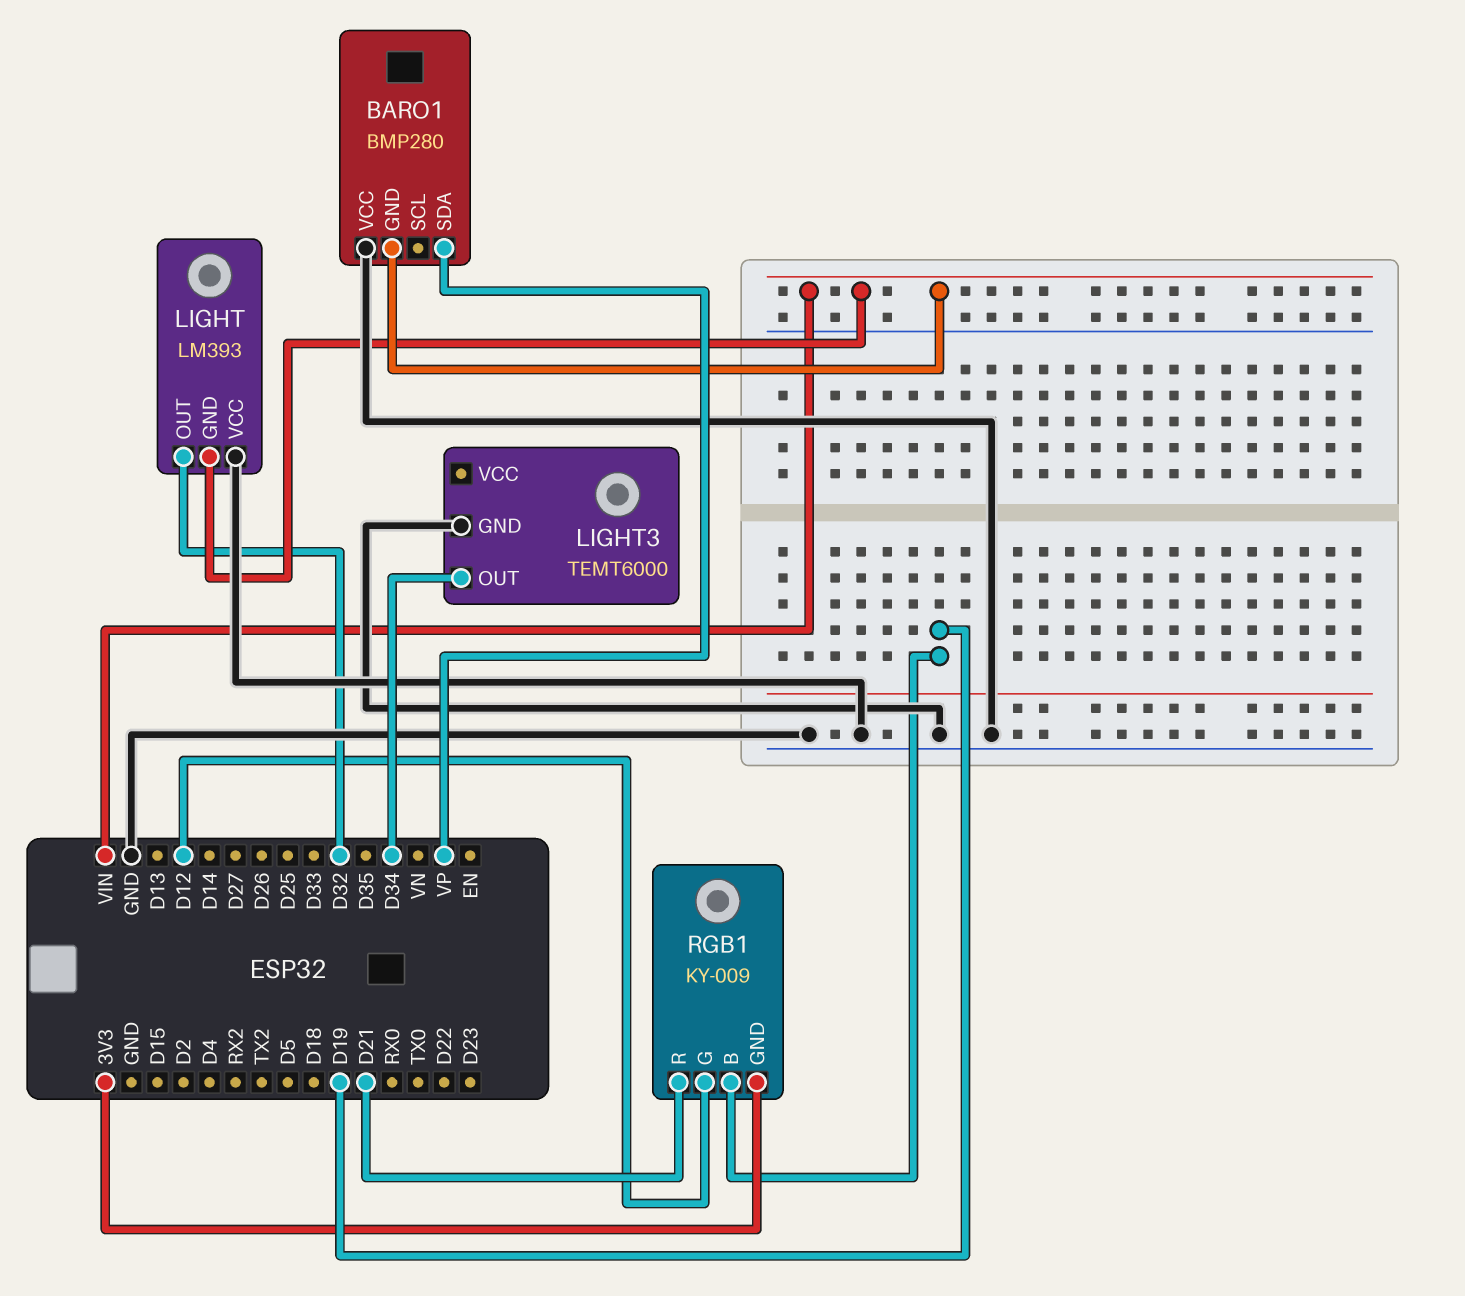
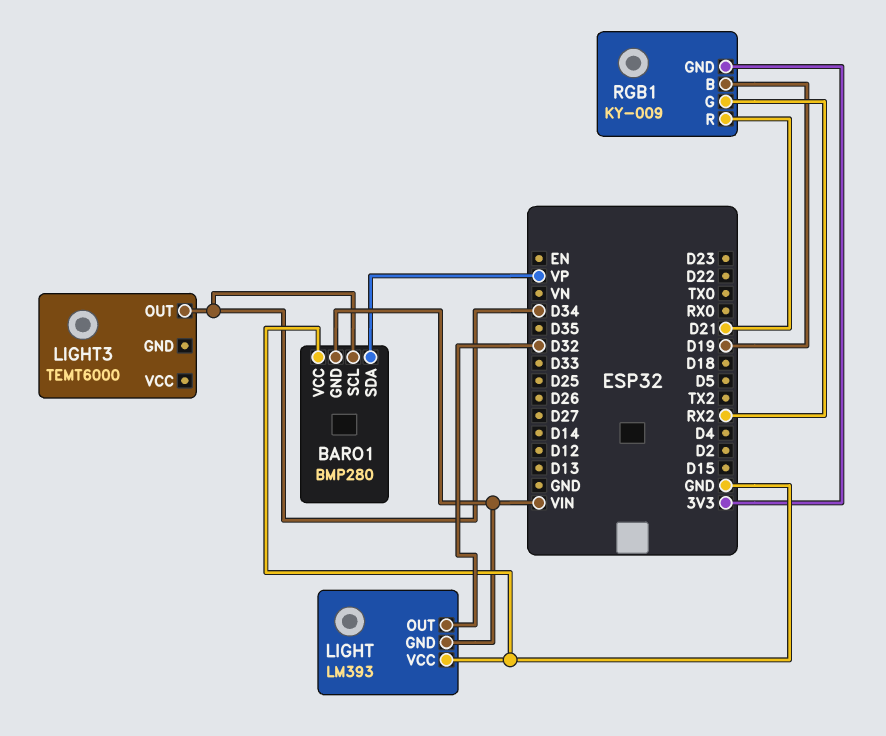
BARO1 pin SCL: none -> D34
LIGHT3 pin GND: GND -> none
RGB1 pin G: D12 -> RX2

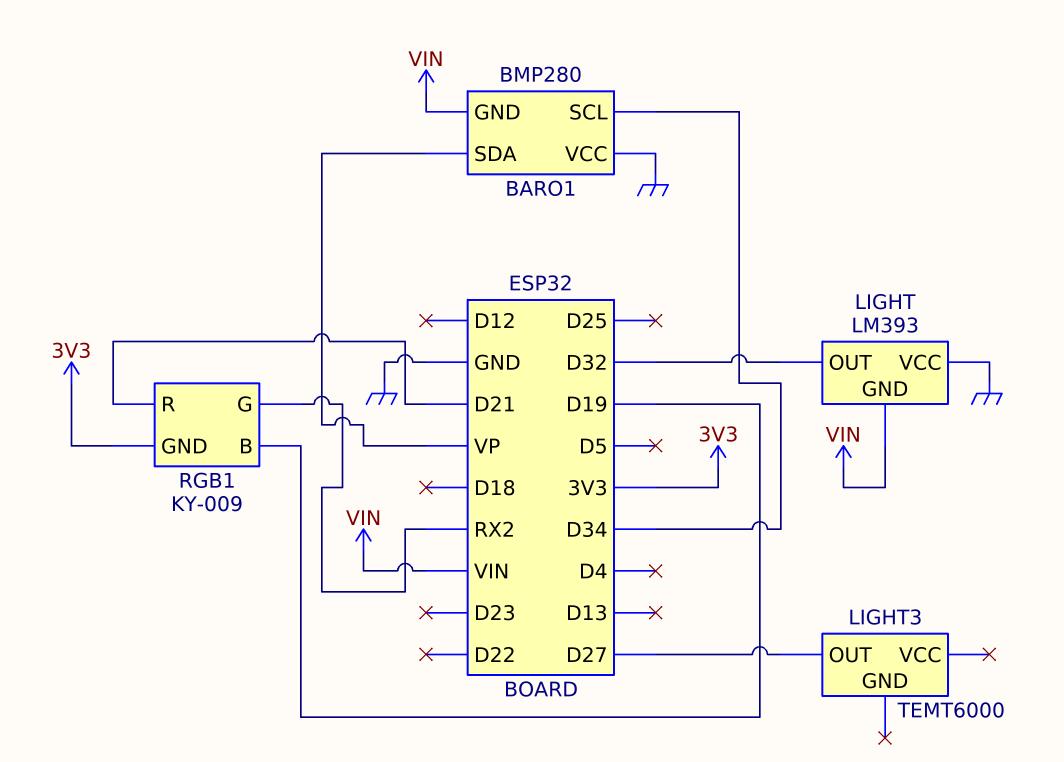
LIGHT3 pin OUT: D34 -> D27

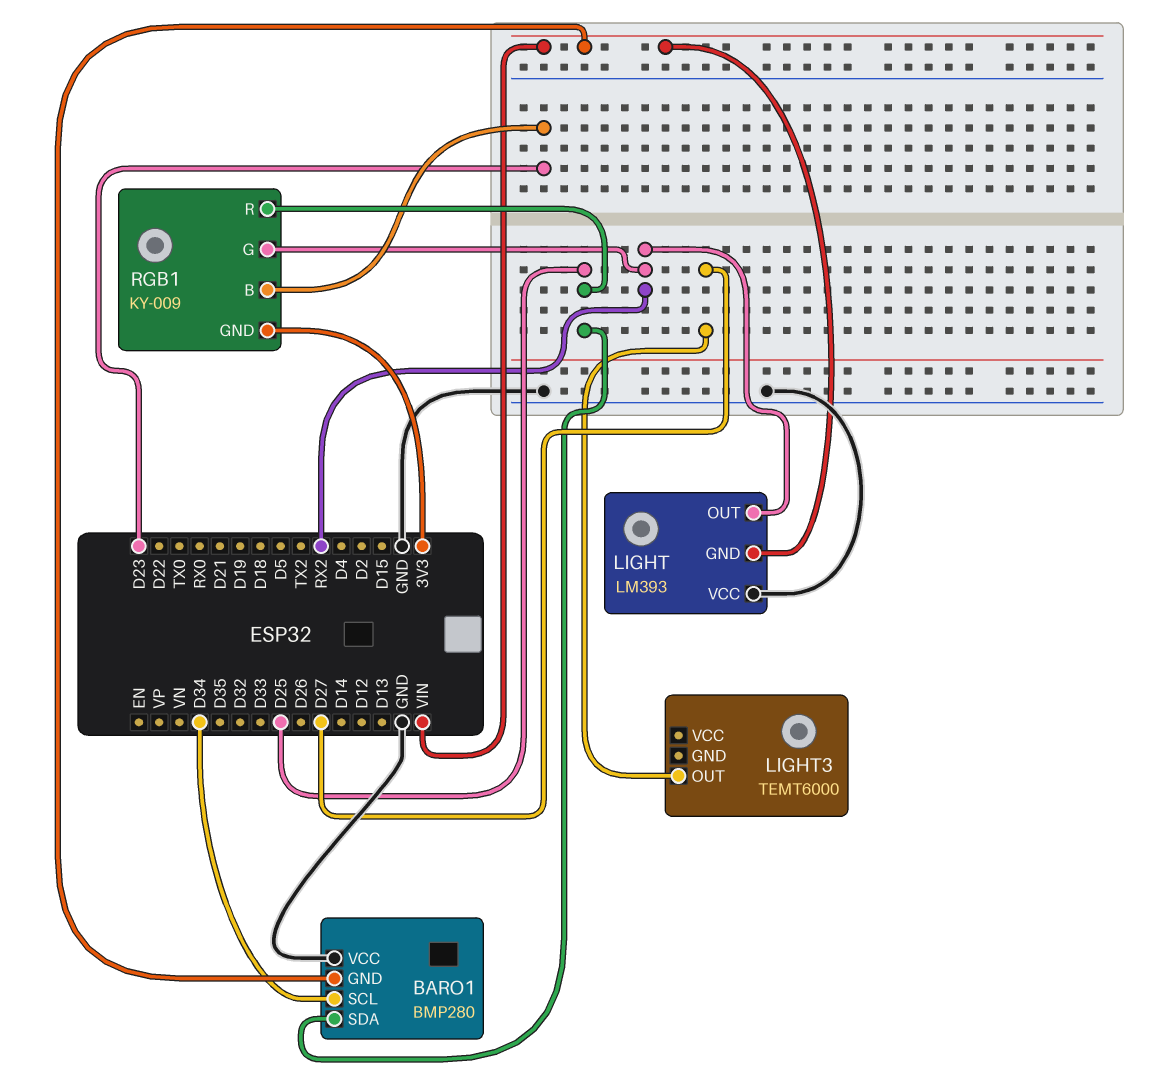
BARO1 pin SDA: VP -> D25
LIGHT pin OUT: D32 -> RX2
RGB1 pin B: D19 -> D23
RGB1 pin R: D21 -> D25

